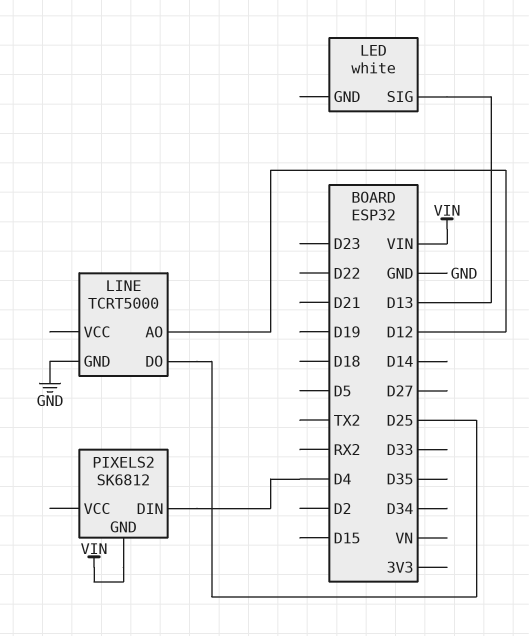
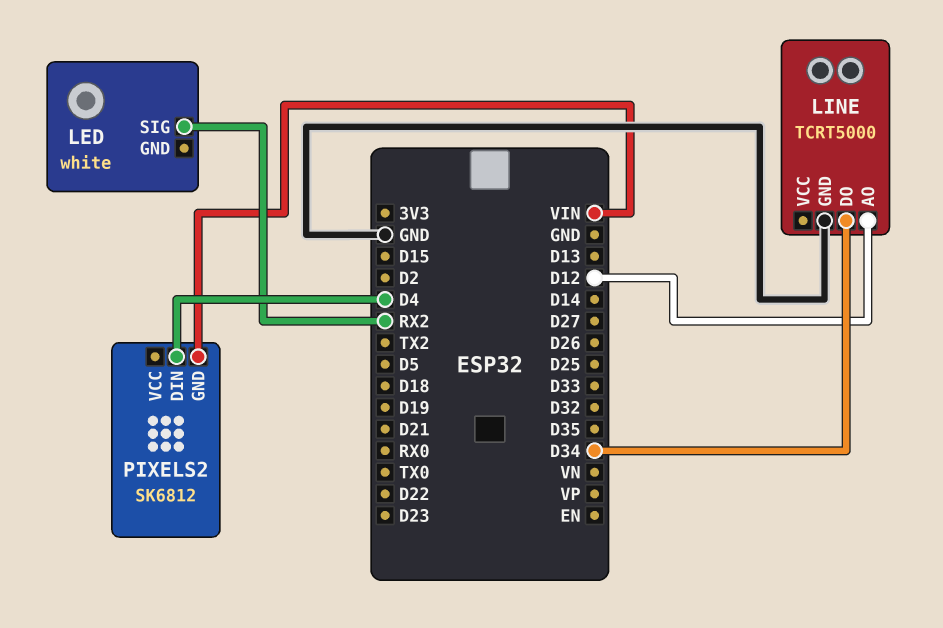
LED pin SIG: D13 -> RX2
LINE pin DO: D25 -> D34

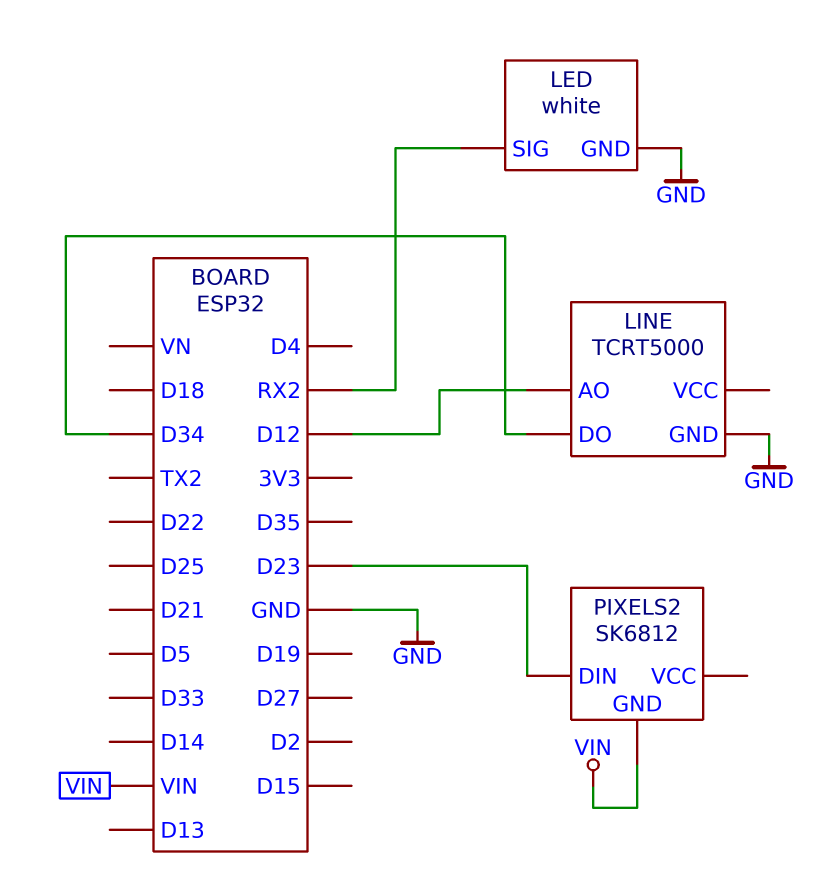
LED pin GND: none -> GND
PIXELS2 pin DIN: D4 -> D23

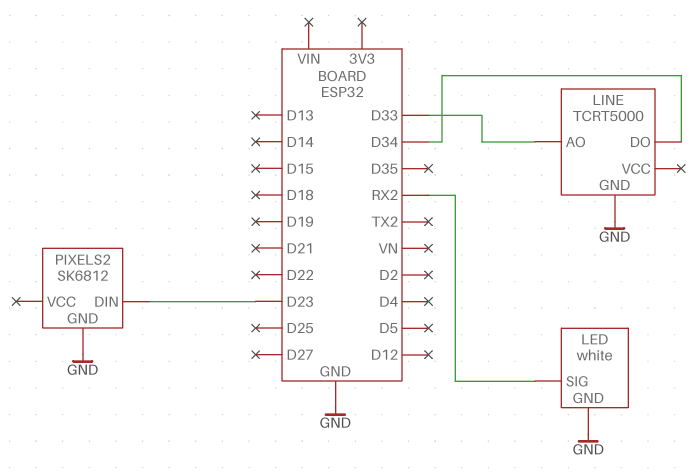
LINE pin AO: D12 -> D33
PIXELS2 pin GND: VIN -> GND

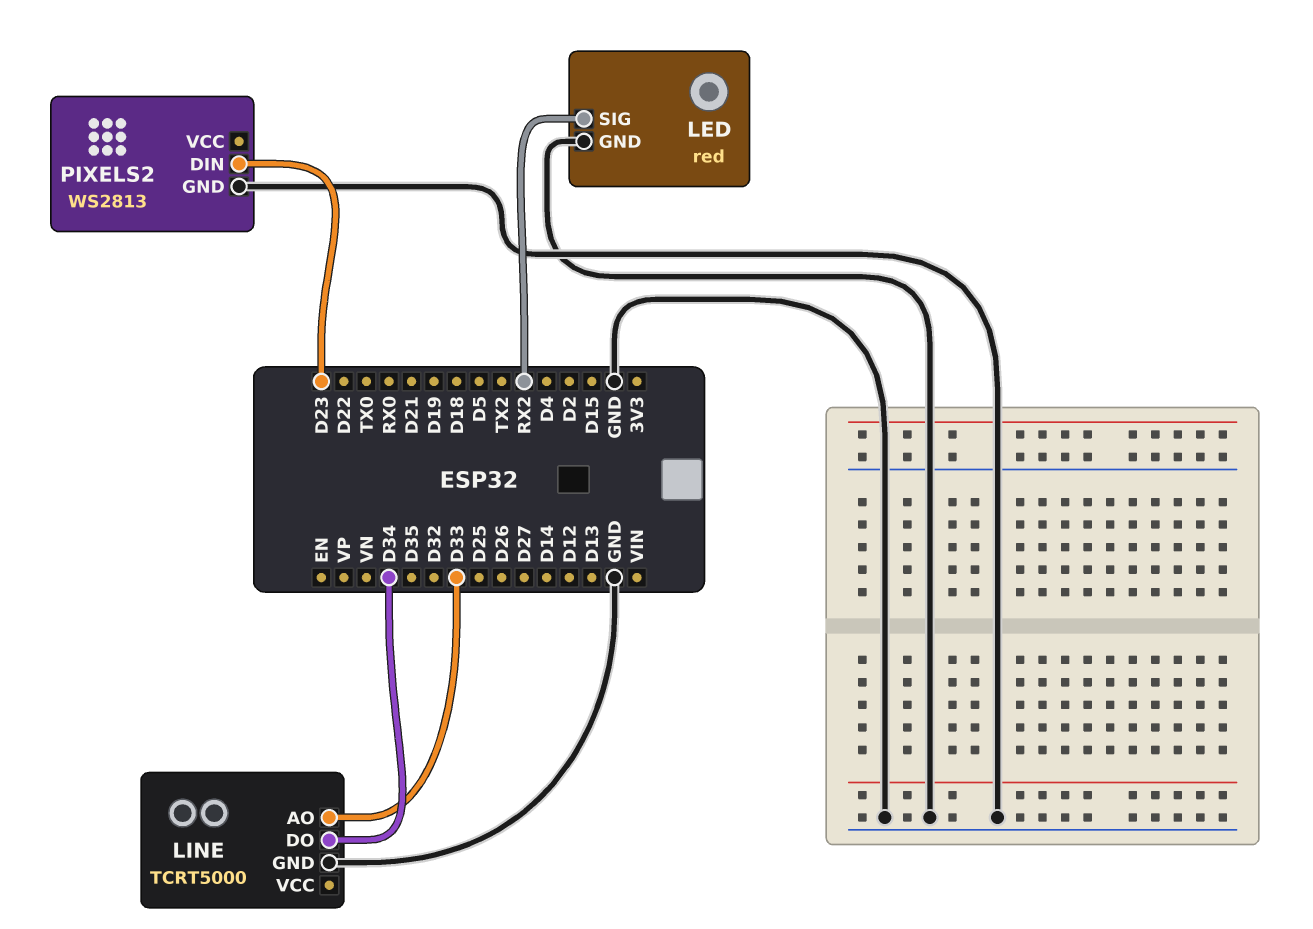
LED: white -> red
PIXELS2: SK6812 -> WS2813

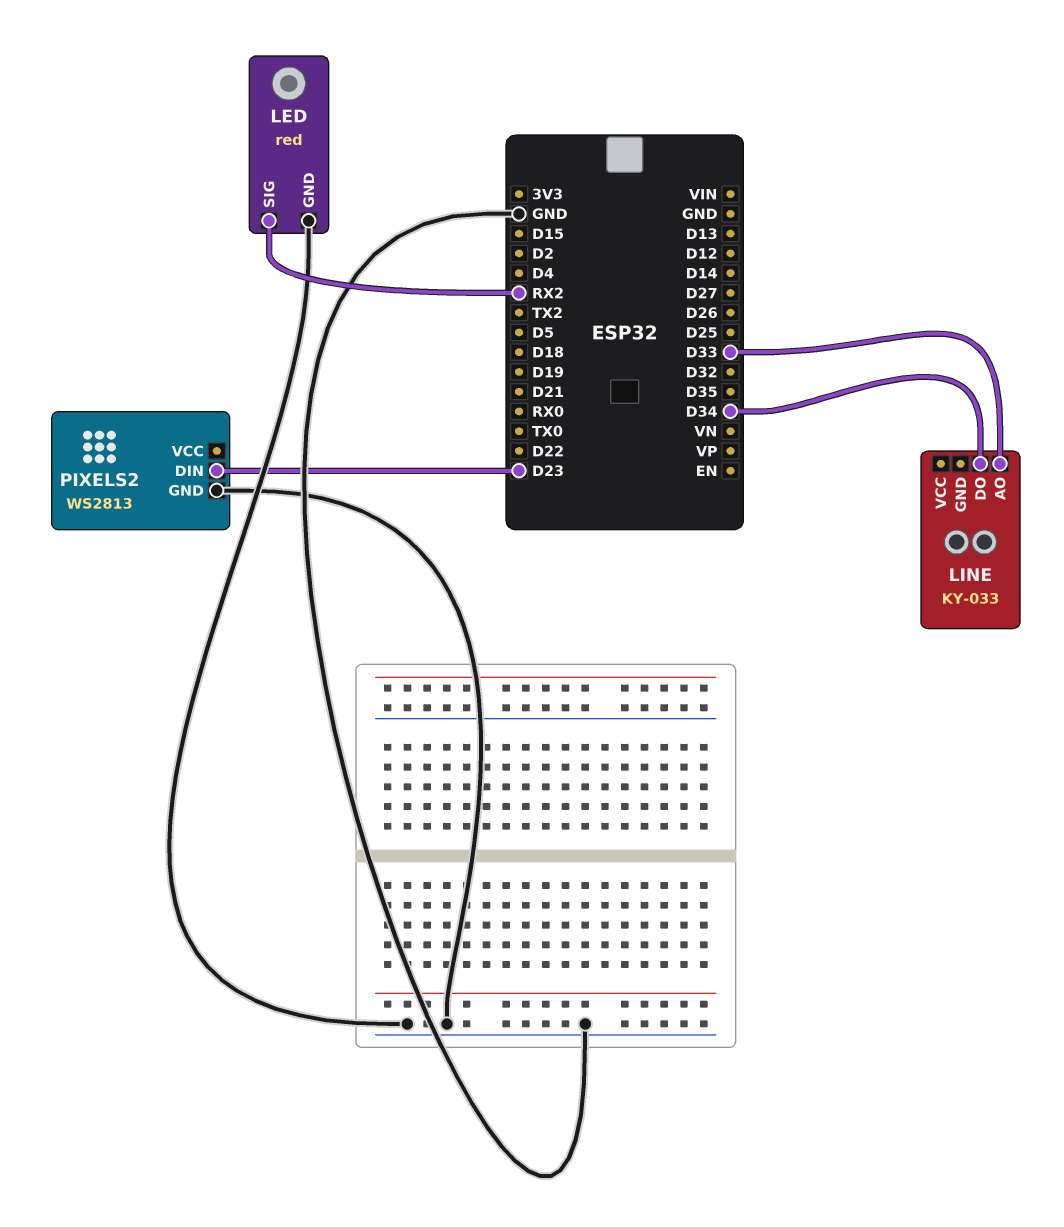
LINE: TCRT5000 -> KY-033
LINE pin GND: GND -> none

